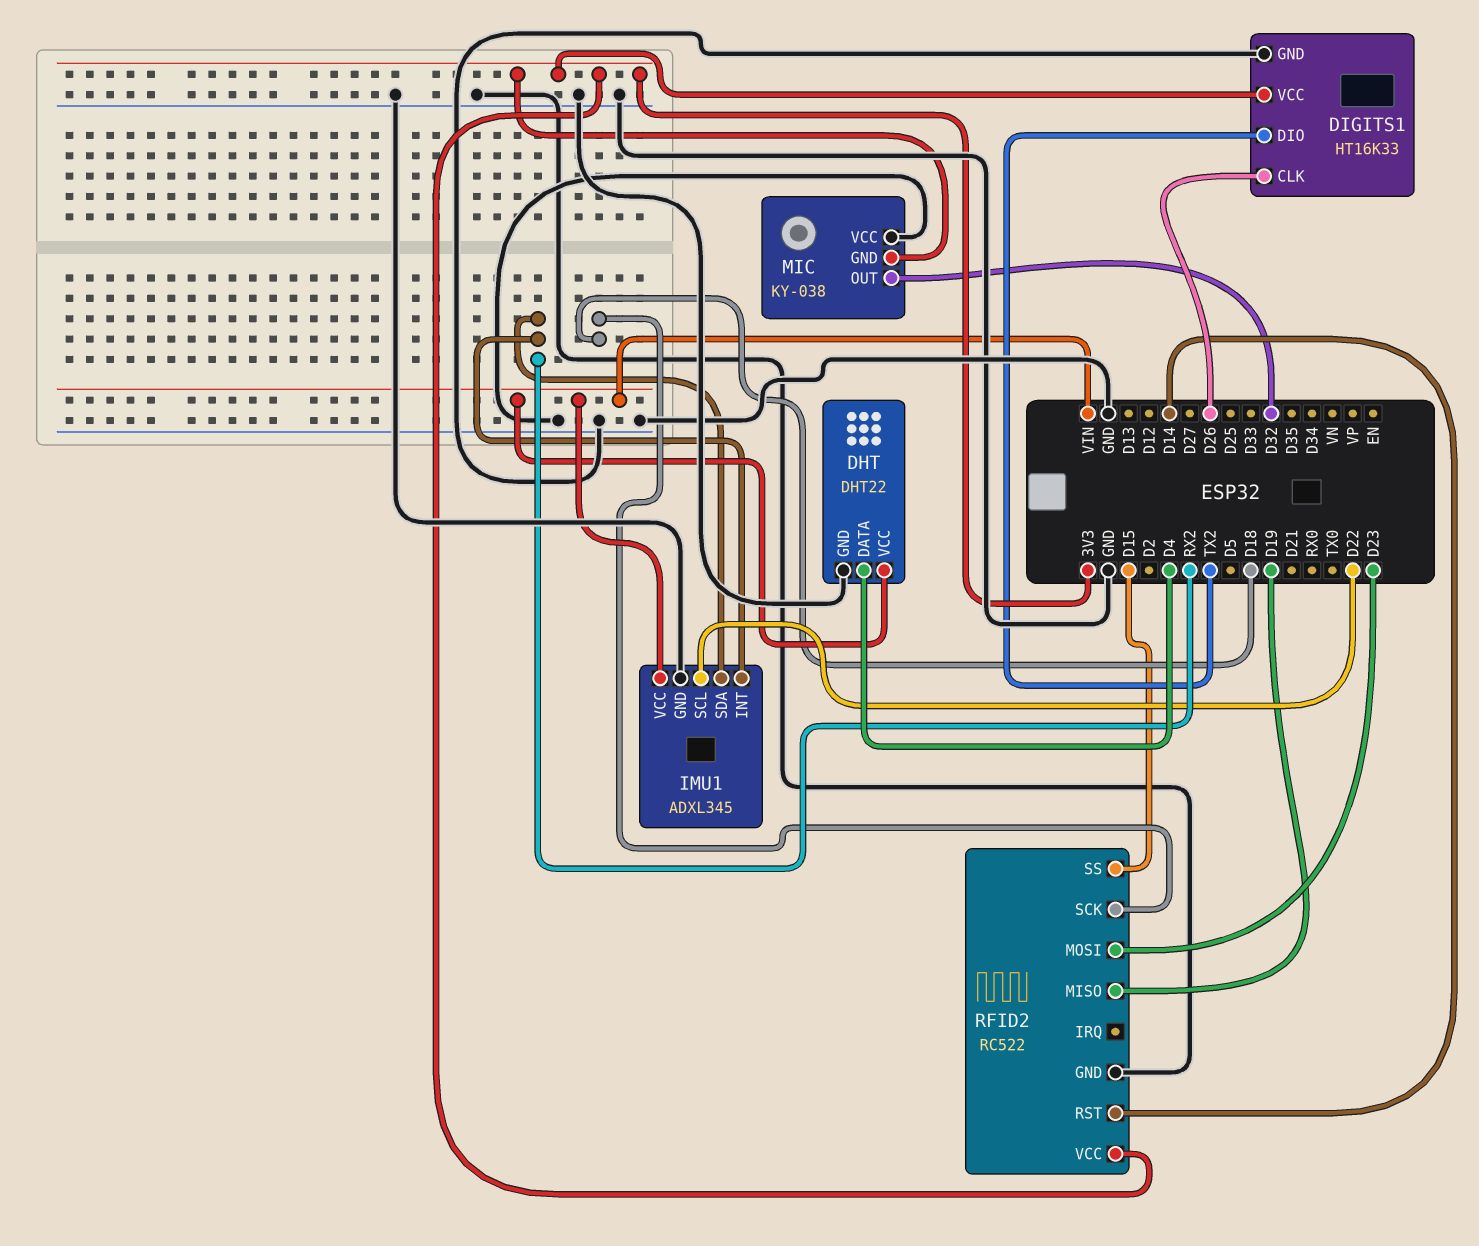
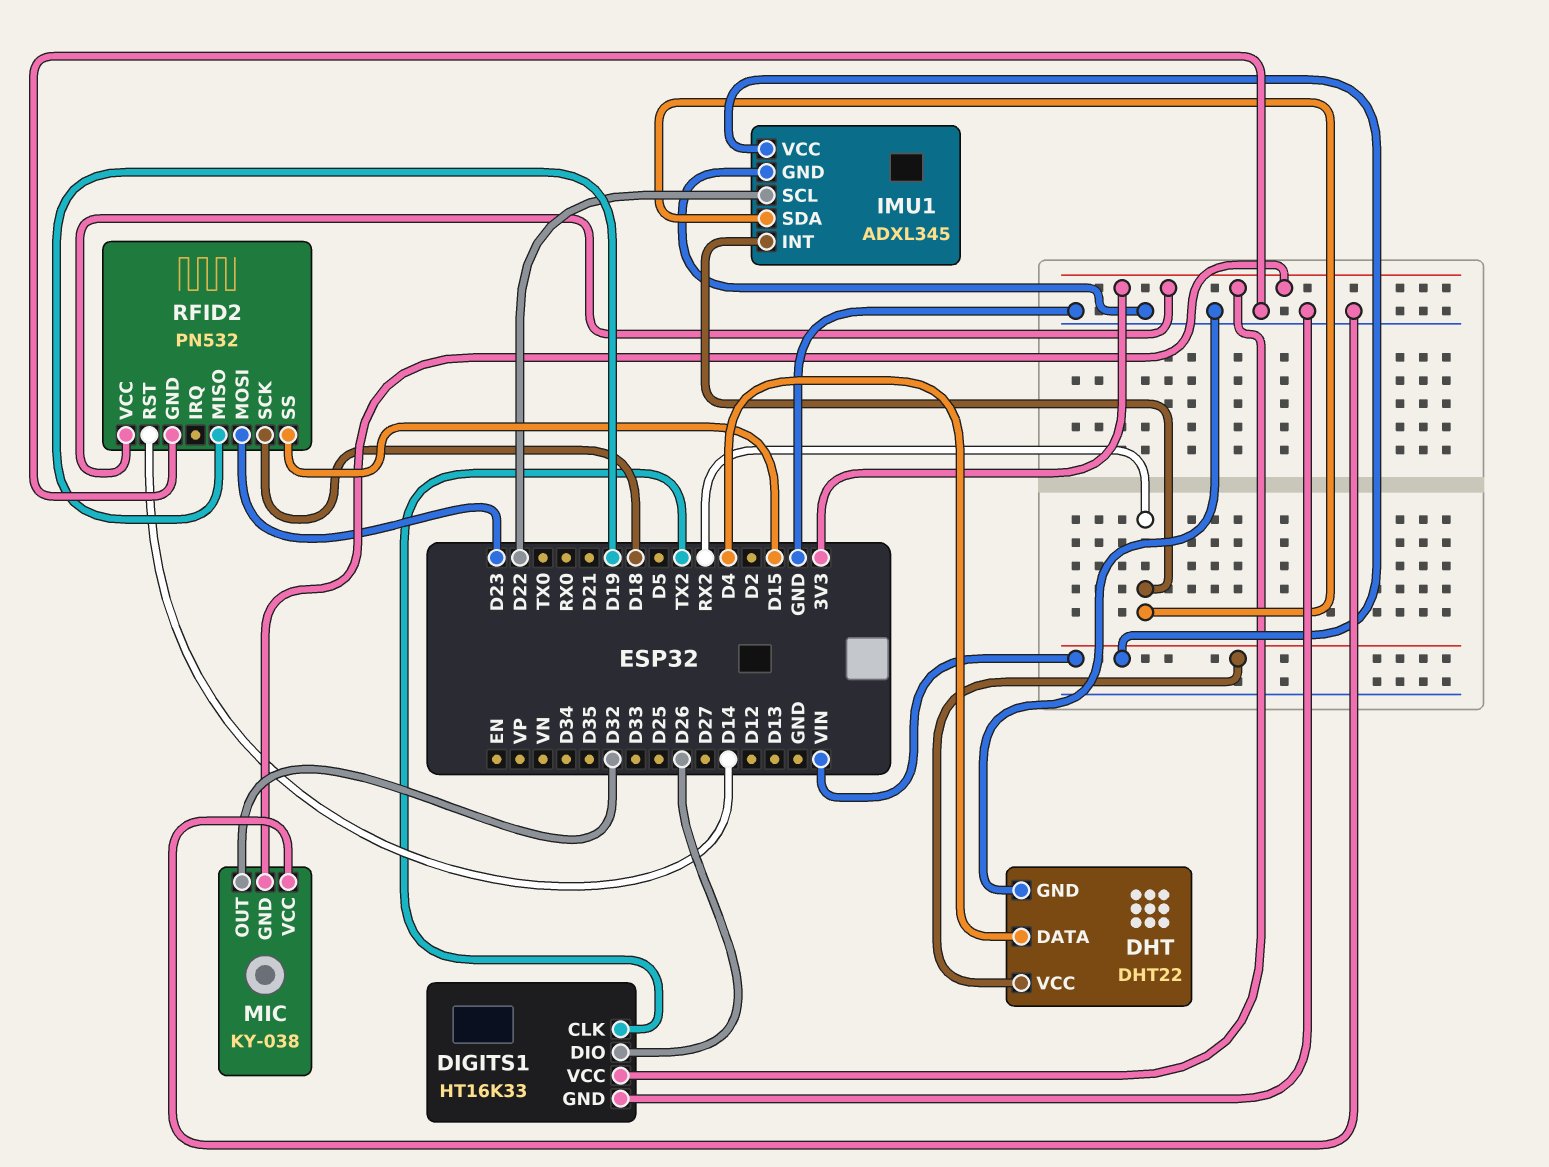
DIGITS1 pin CLK: D26 -> TX2
DIGITS1 pin DIO: TX2 -> D26
RFID2: RC522 -> PN532

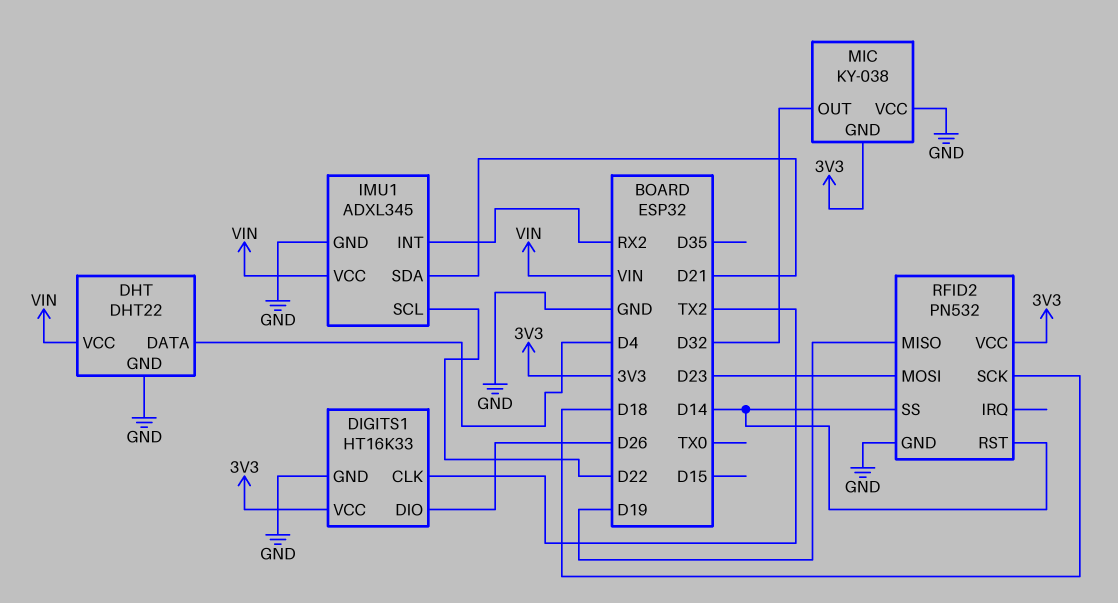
IMU1 pin SDA: RX2 -> D21
RFID2 pin SS: D15 -> D14

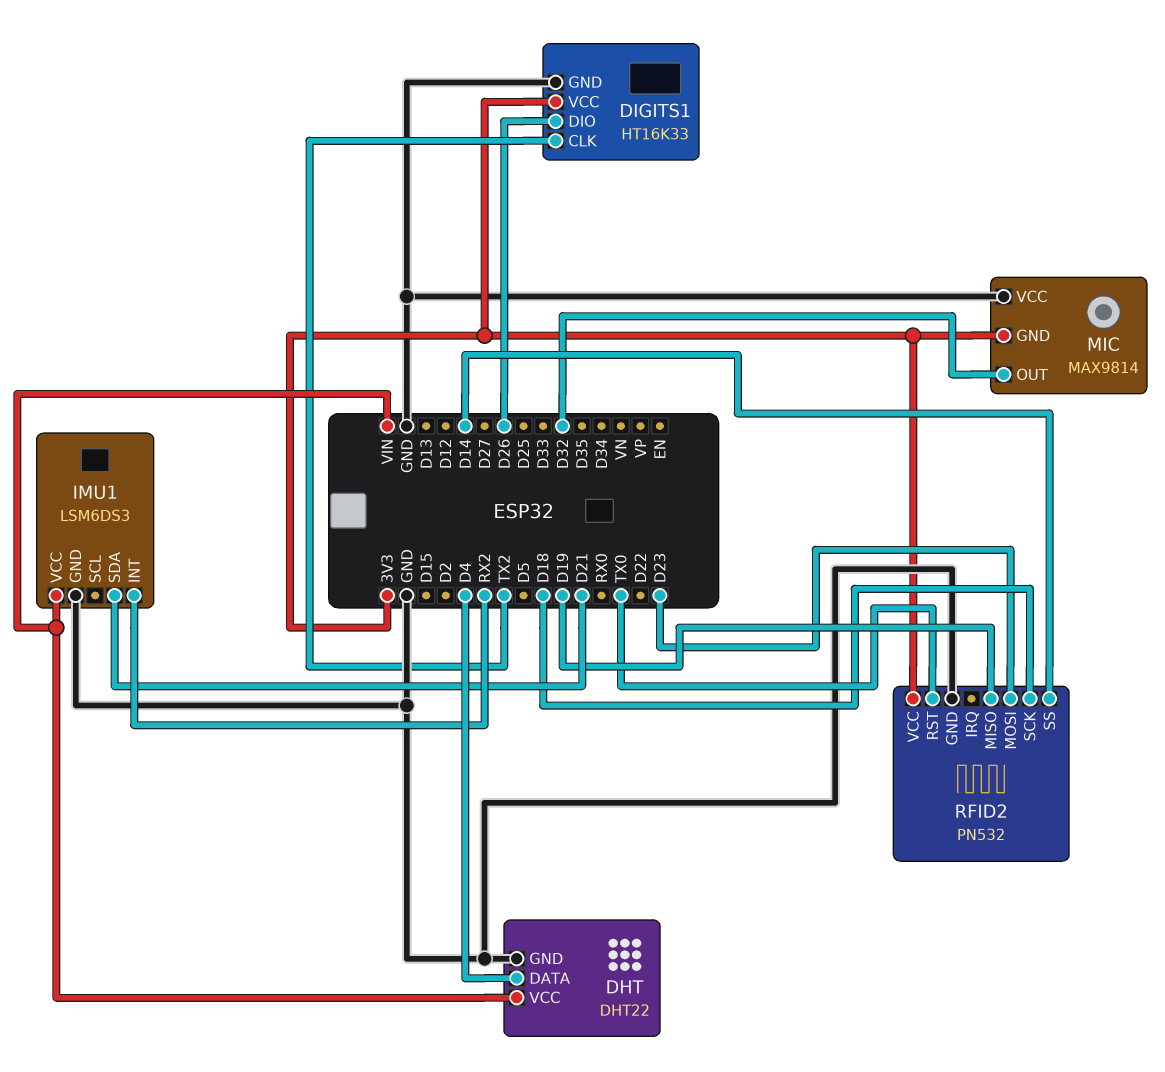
IMU1: ADXL345 -> LSM6DS3
IMU1 pin SCL: D22 -> none
MIC: KY-038 -> MAX9814
RFID2 pin RST: D14 -> TX0

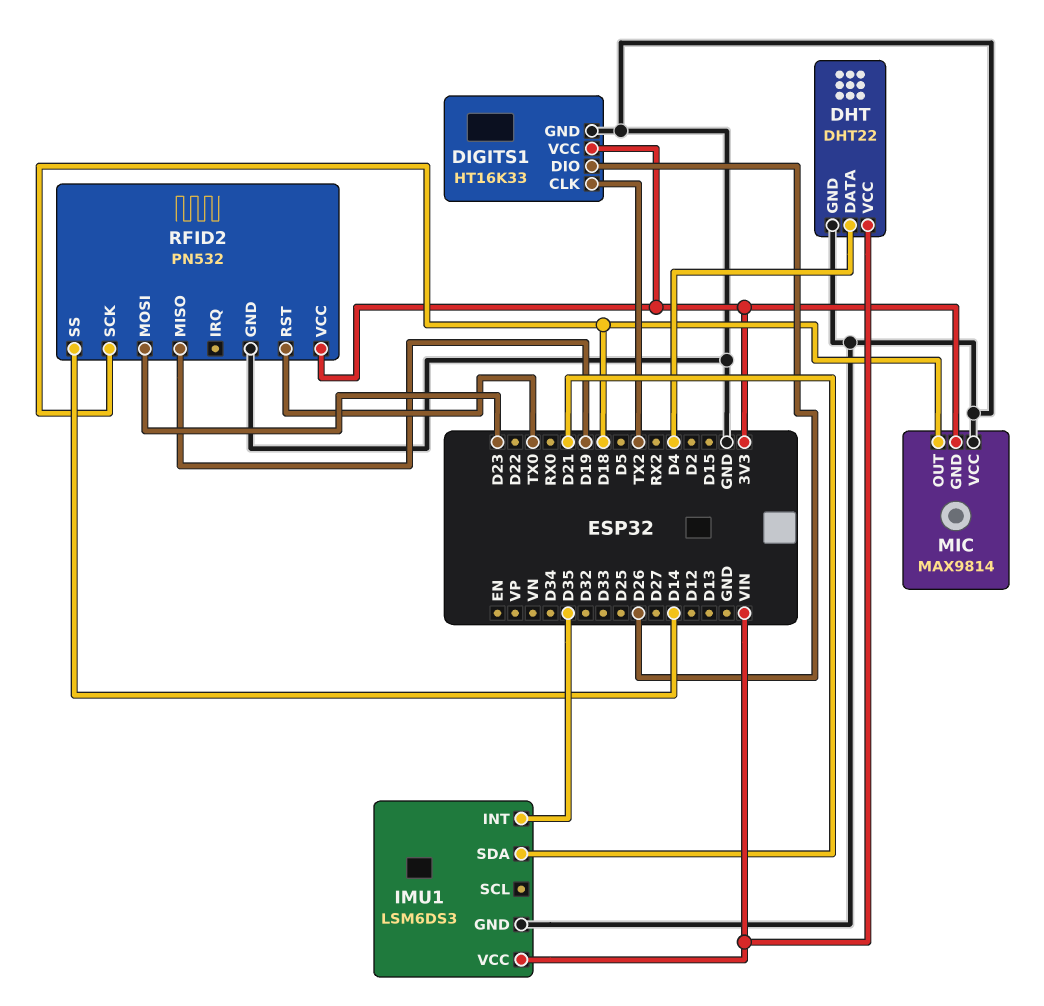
IMU1 pin INT: RX2 -> D35
MIC pin OUT: D32 -> D18

